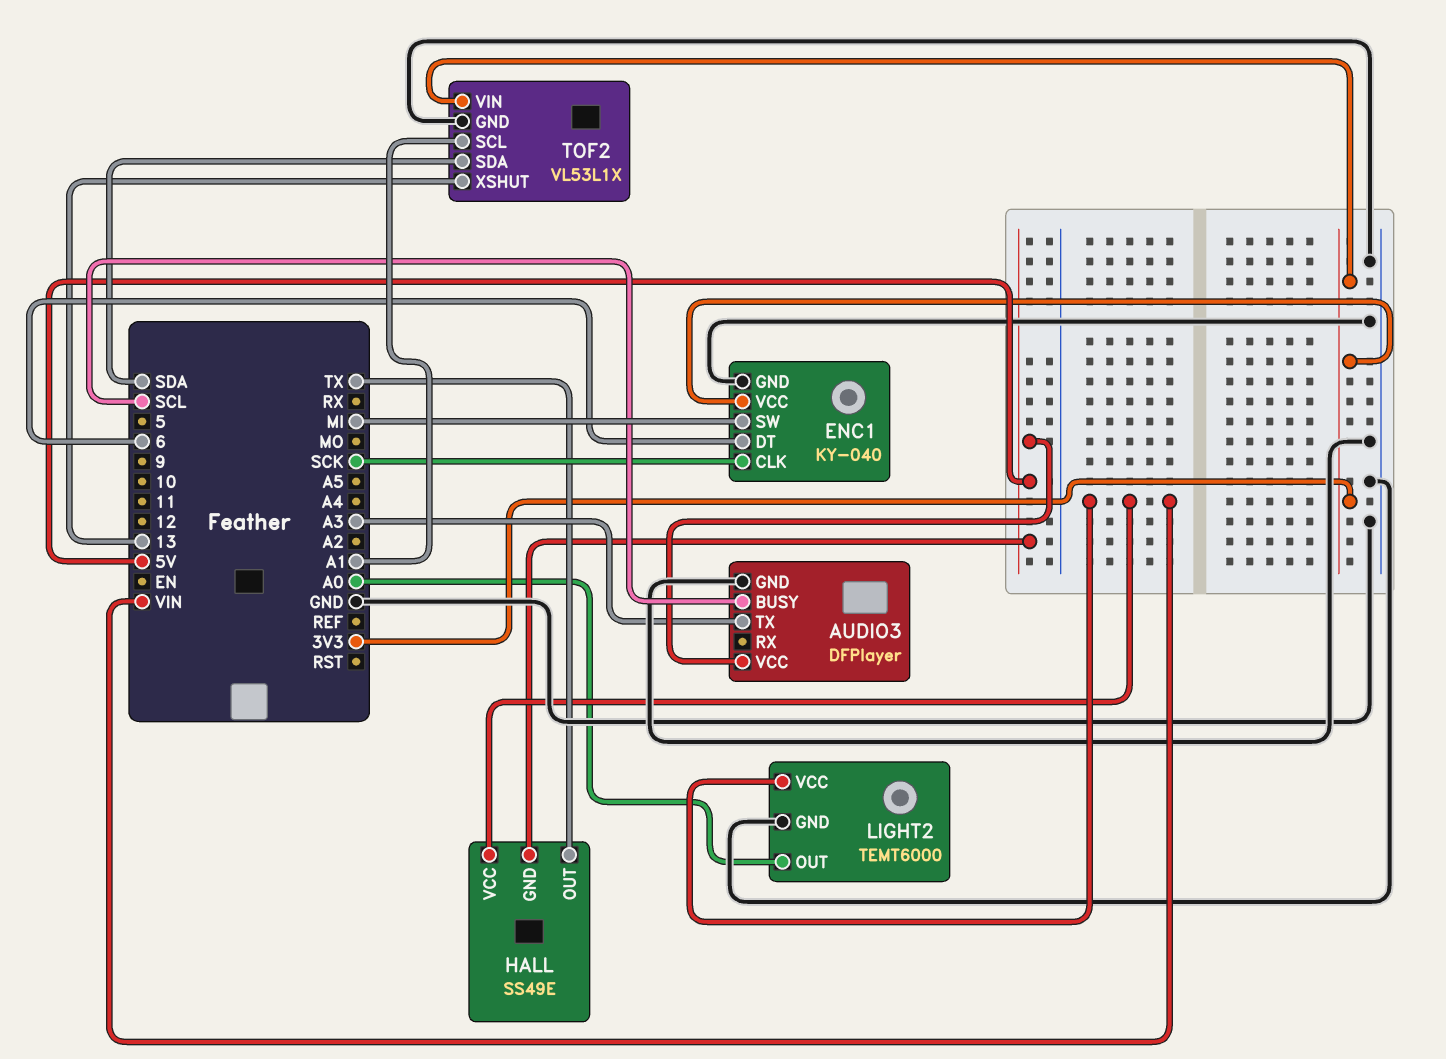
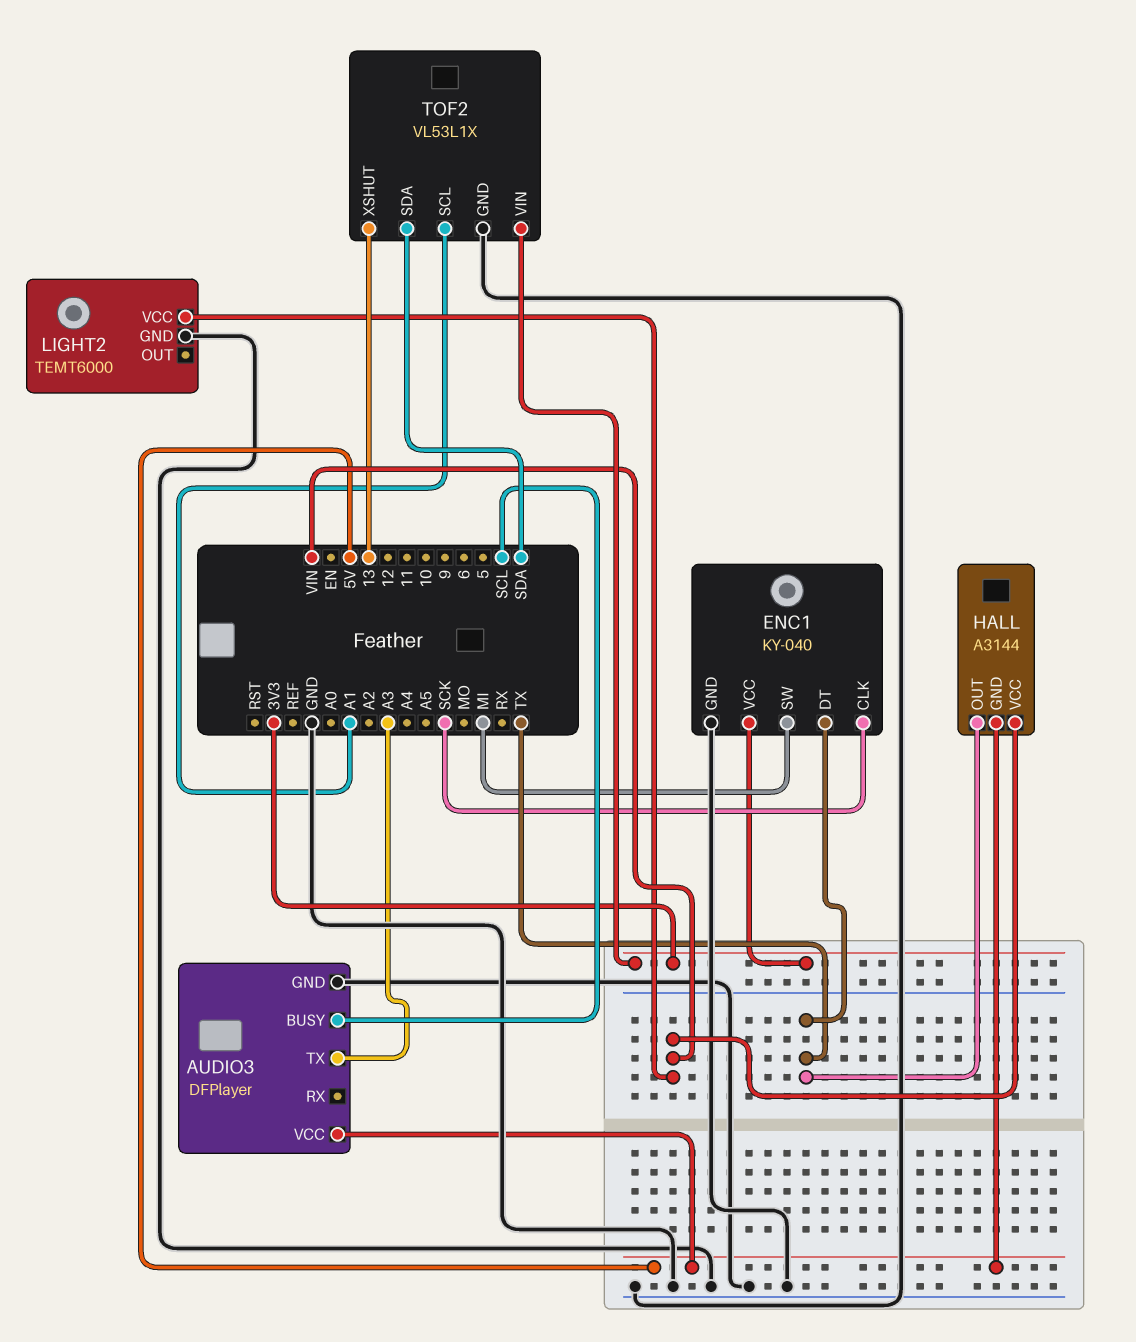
ENC1 pin DT: 6 -> TX
HALL: SS49E -> A3144
LIGHT2 pin OUT: A0 -> none

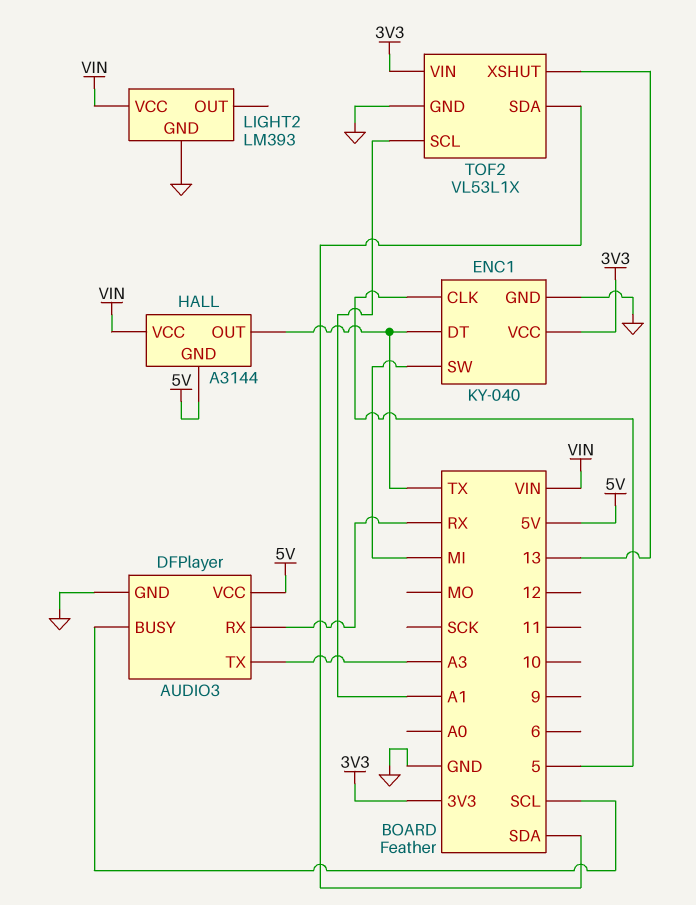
AUDIO3 pin RX: none -> RX
ENC1 pin CLK: SCK -> 5
LIGHT2: TEMT6000 -> LM393

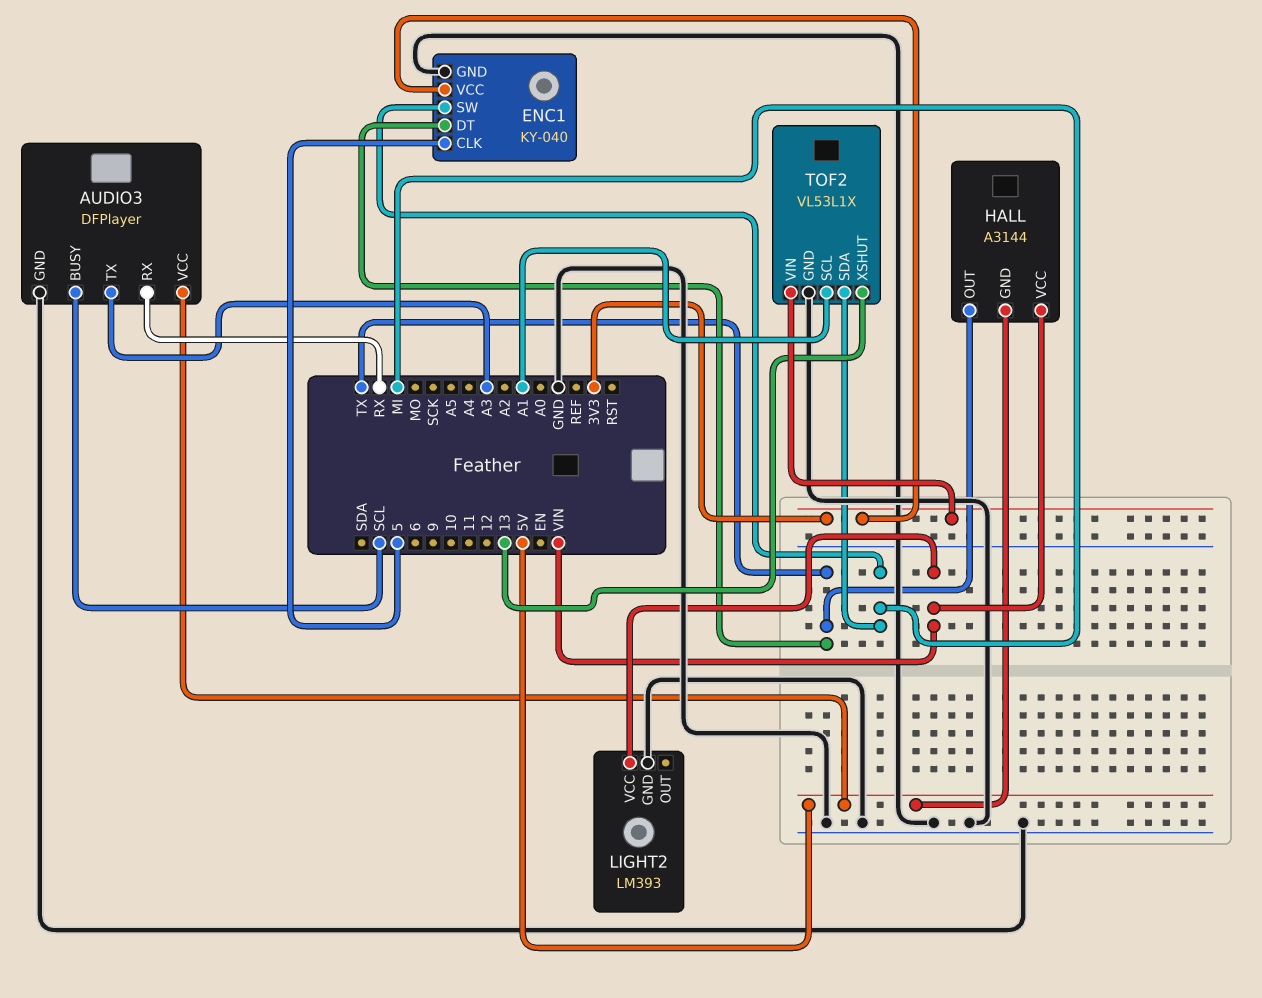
TOF2 pin SDA: SDA -> MI

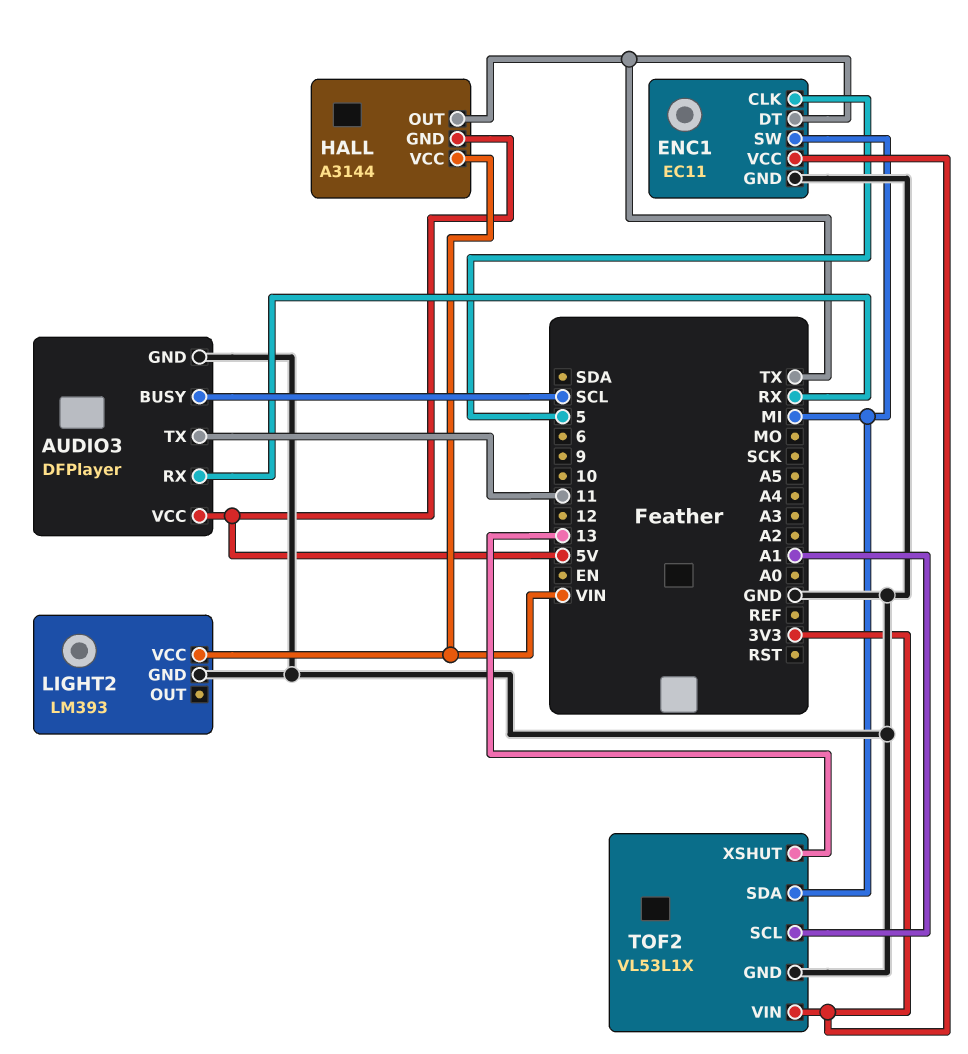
AUDIO3 pin TX: A3 -> 11
ENC1: KY-040 -> EC11

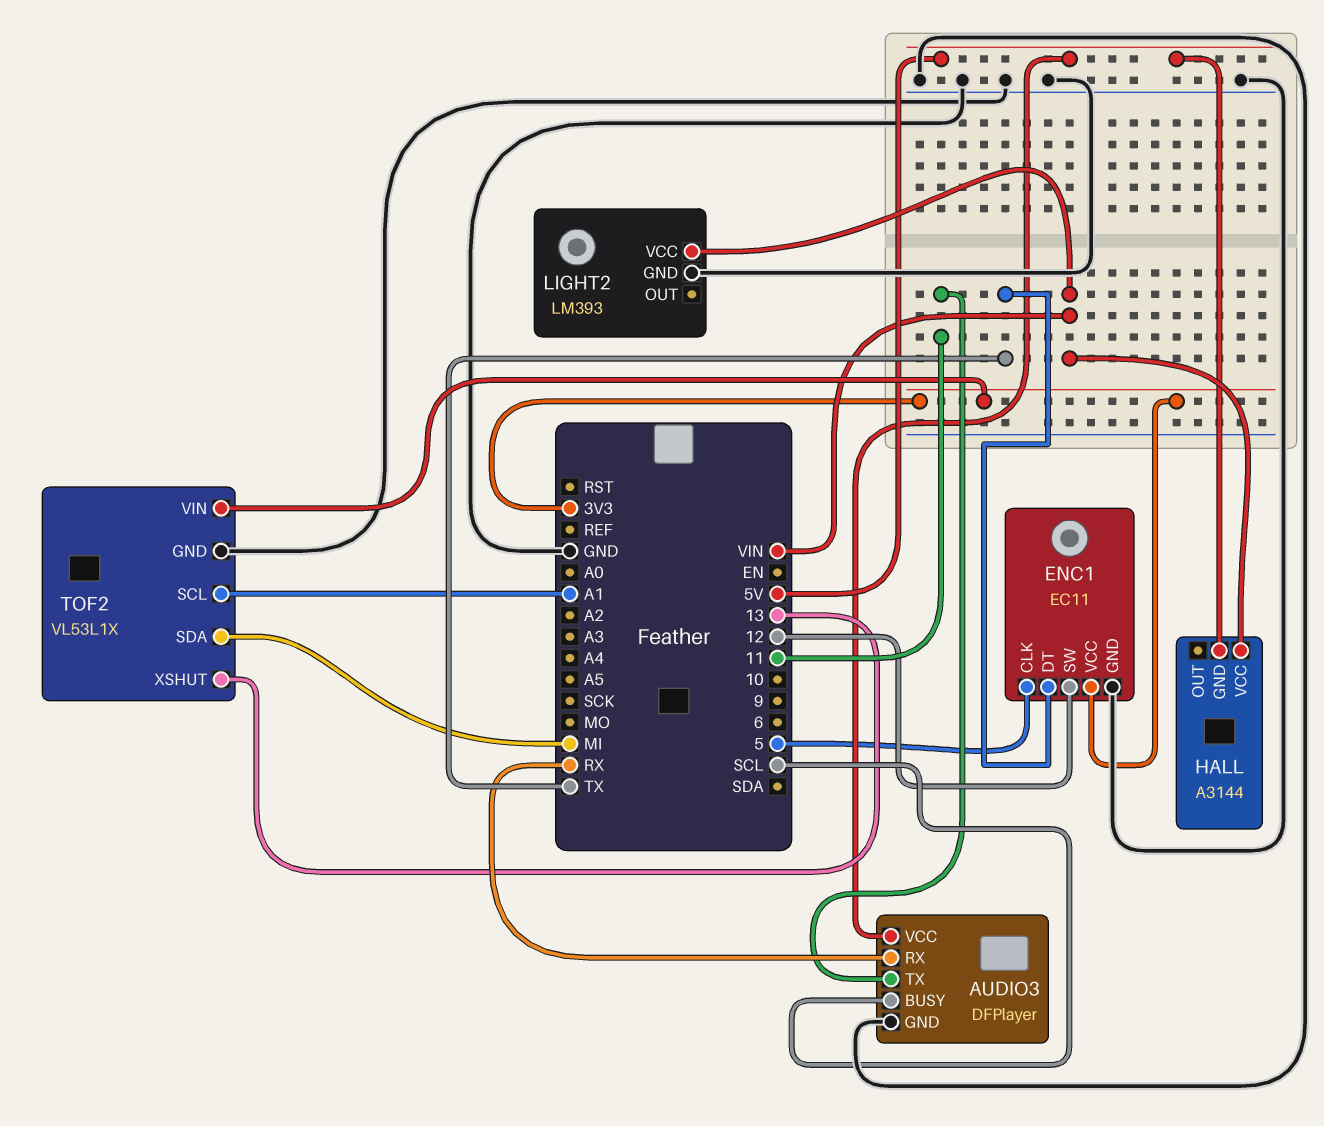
ENC1 pin SW: MI -> 12
HALL pin OUT: TX -> none

